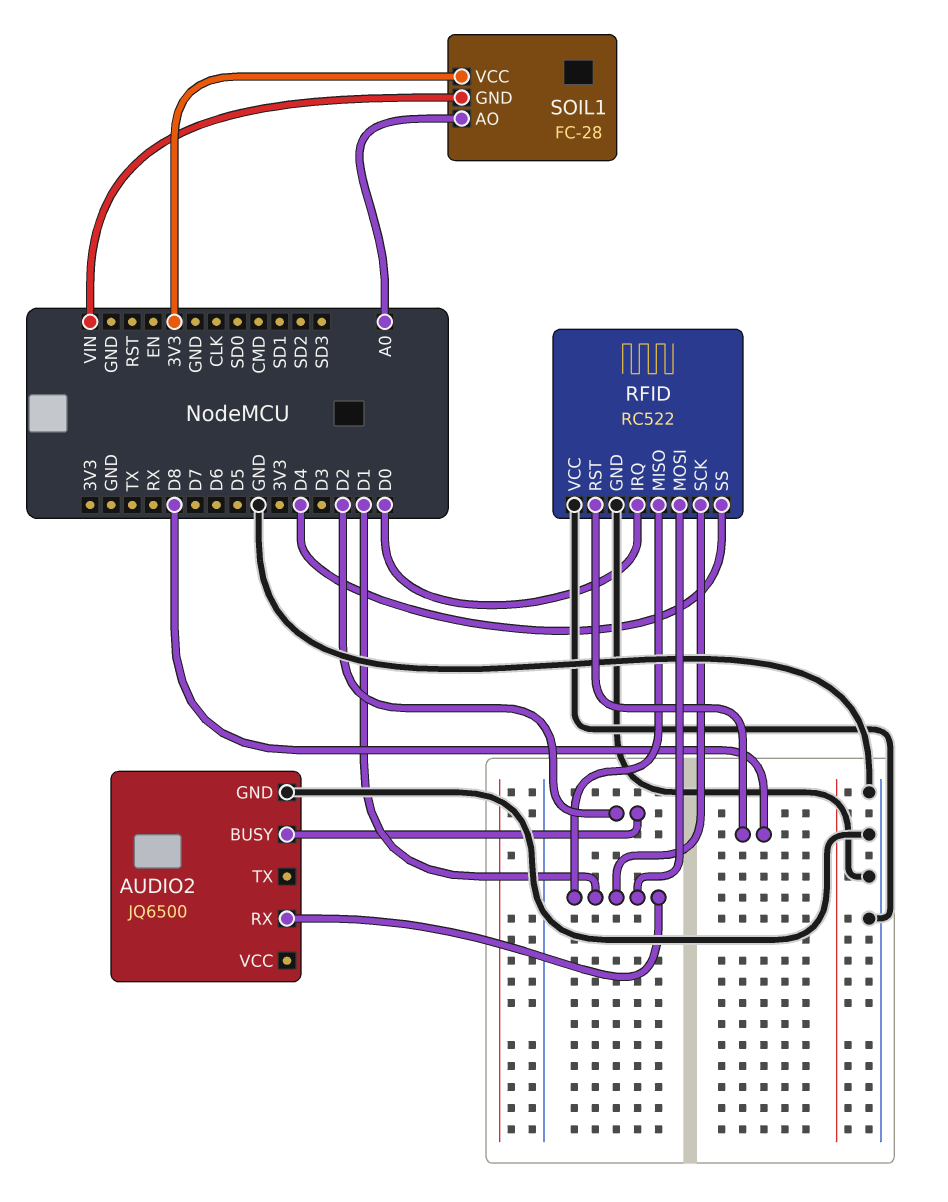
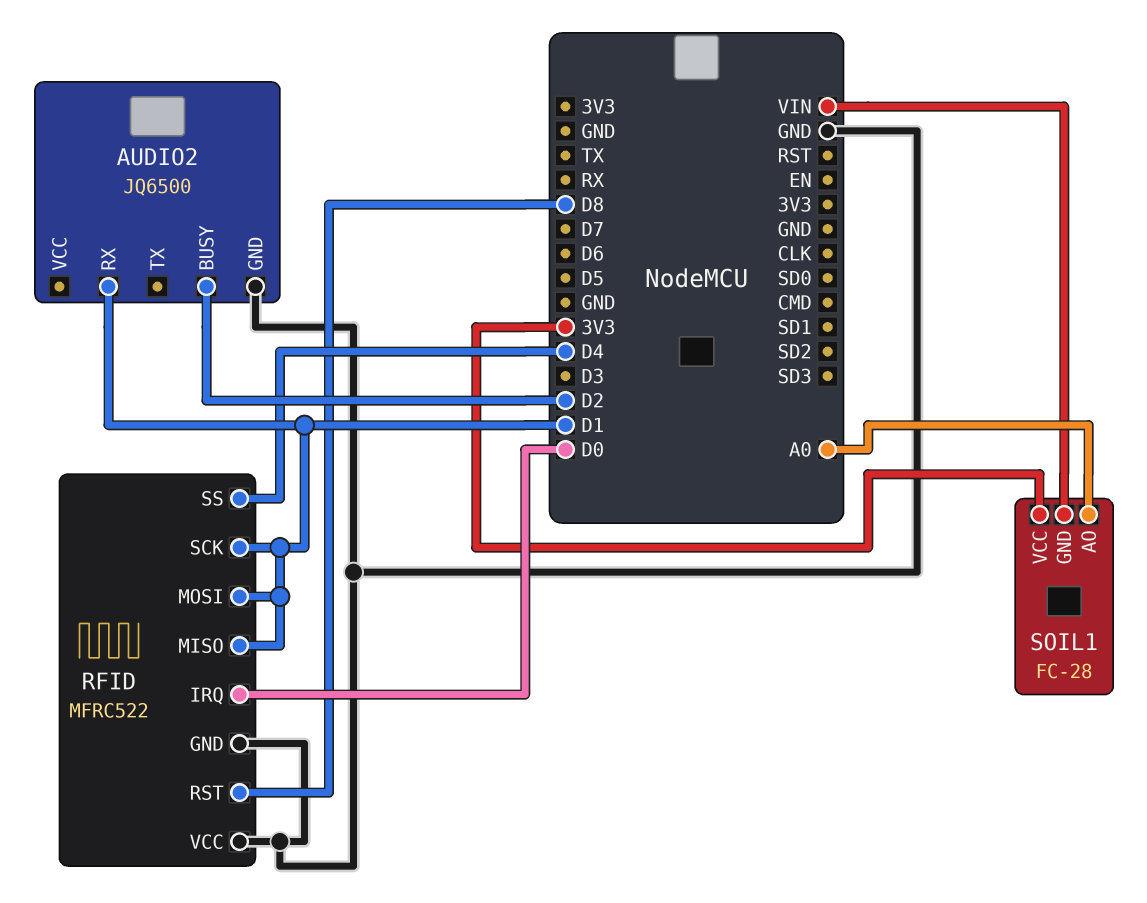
RFID: RC522 -> MFRC522

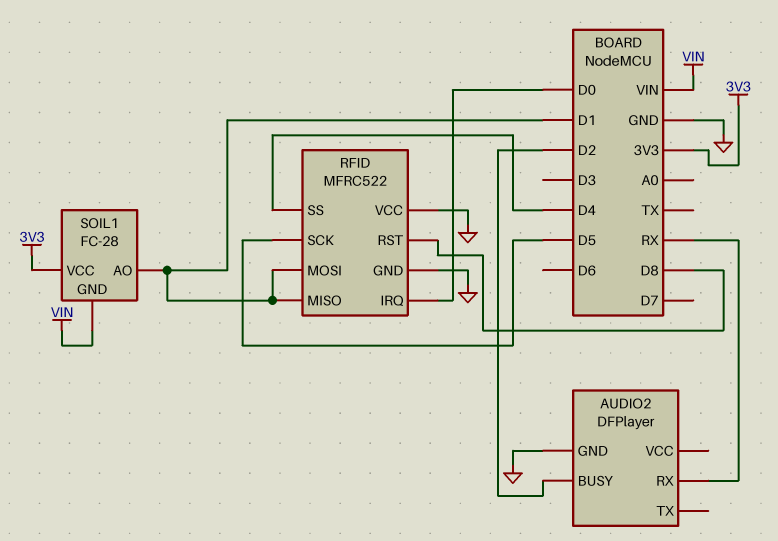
AUDIO2: JQ6500 -> DFPlayer
AUDIO2 pin RX: D1 -> RX
RFID pin SCK: D1 -> D5
SOIL1 pin AO: A0 -> D1

